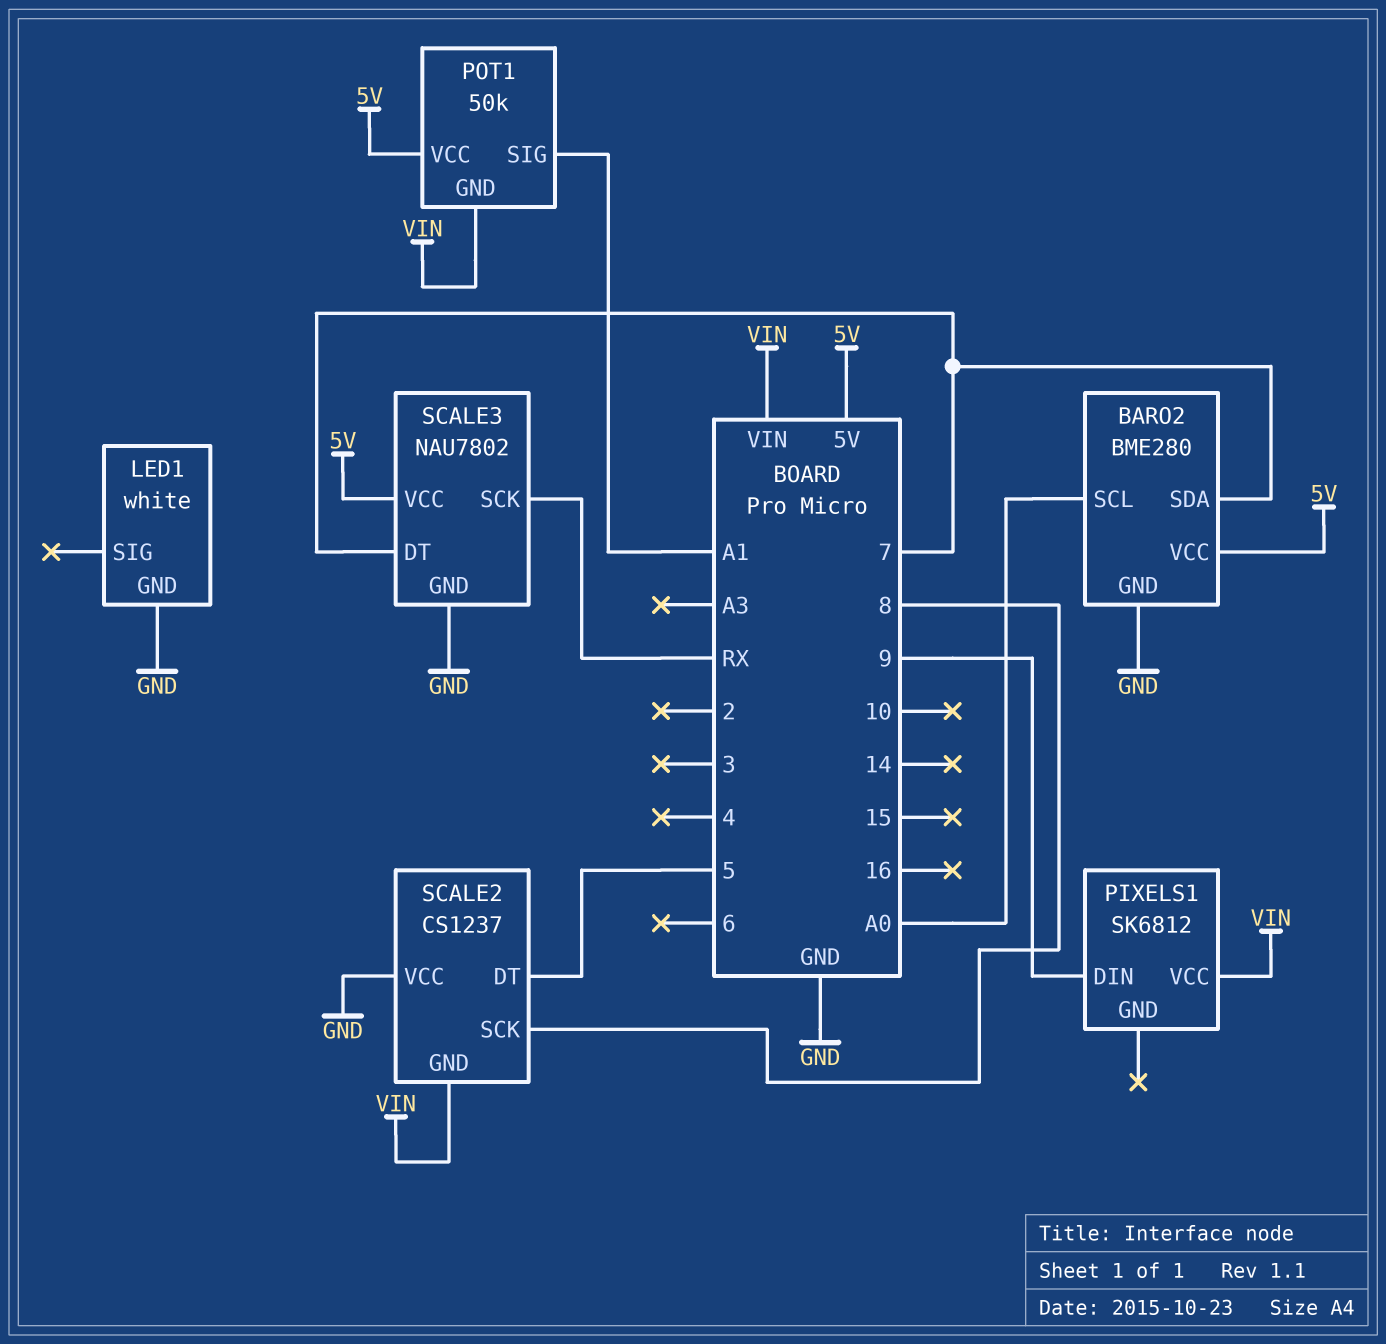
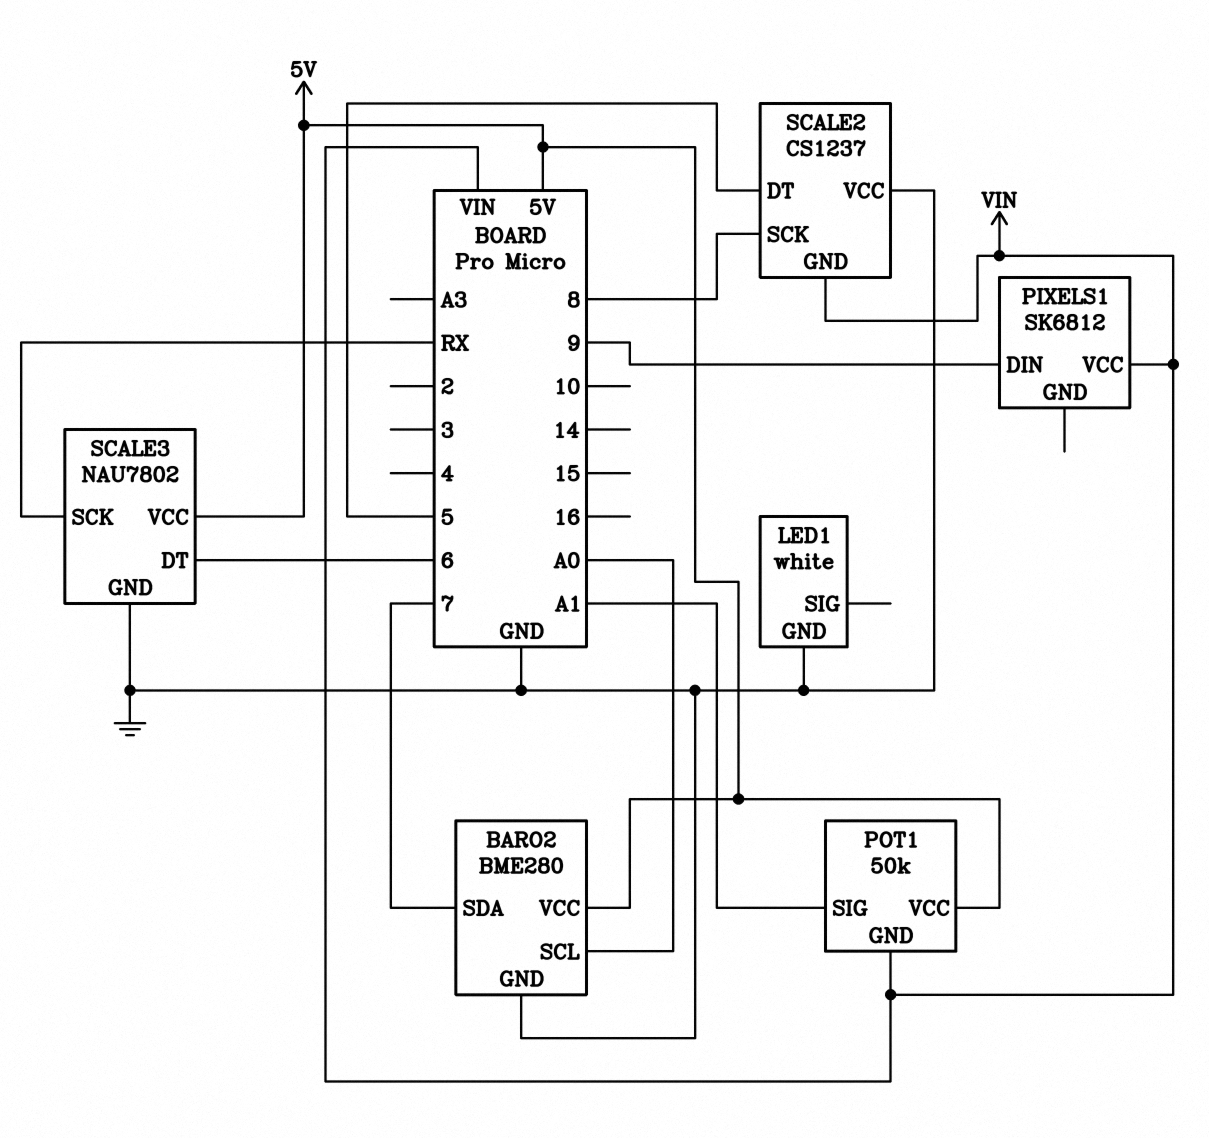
SCALE3 pin DT: 7 -> 6

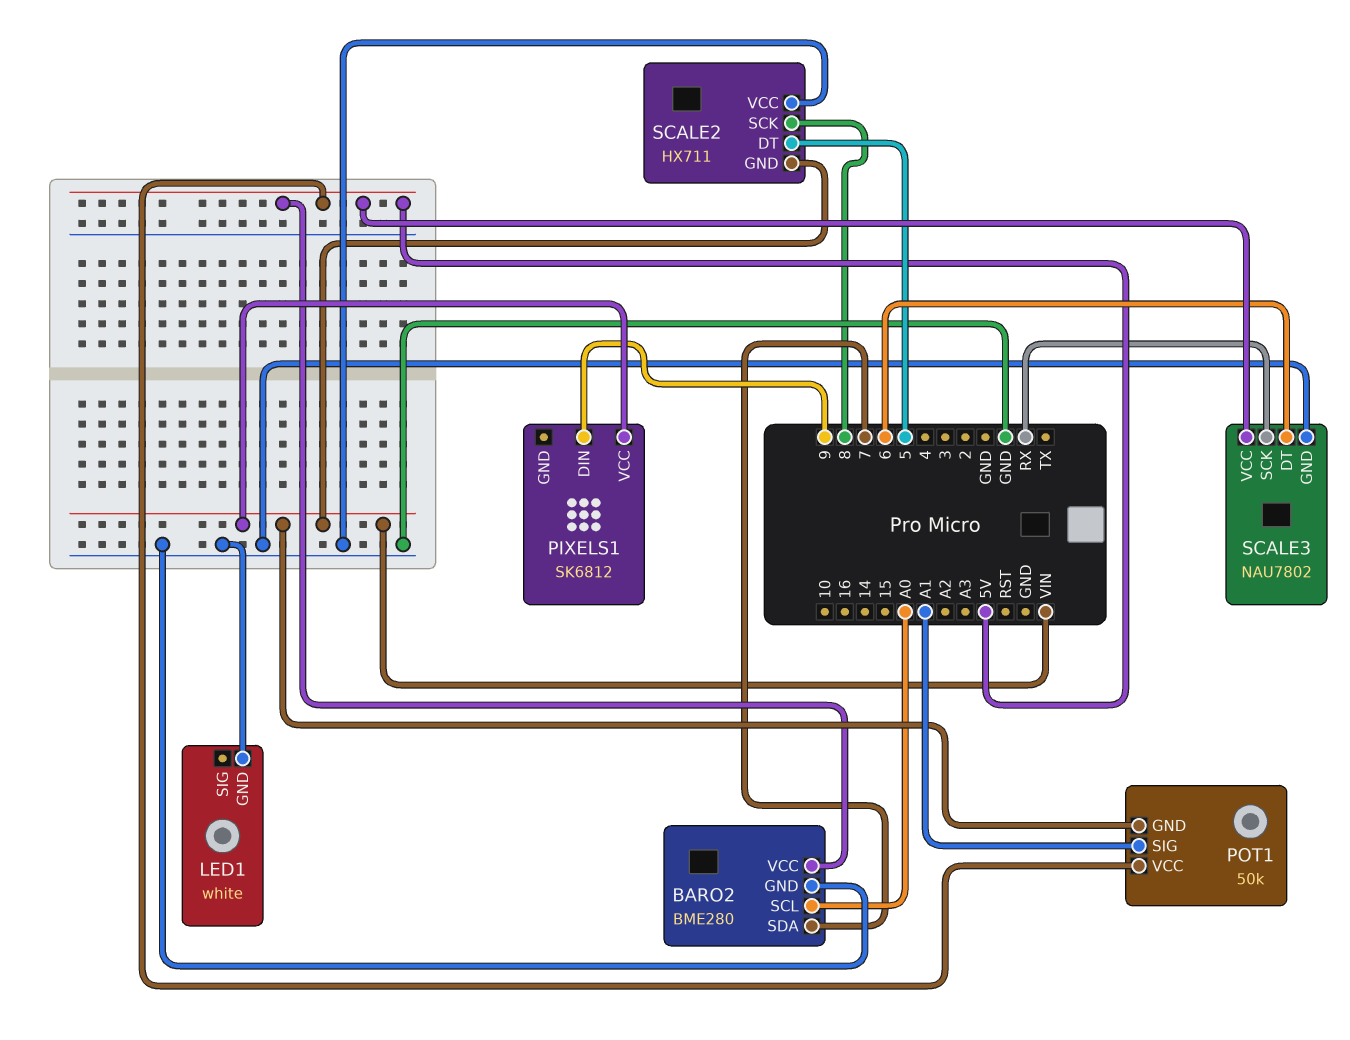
SCALE2: CS1237 -> HX711

